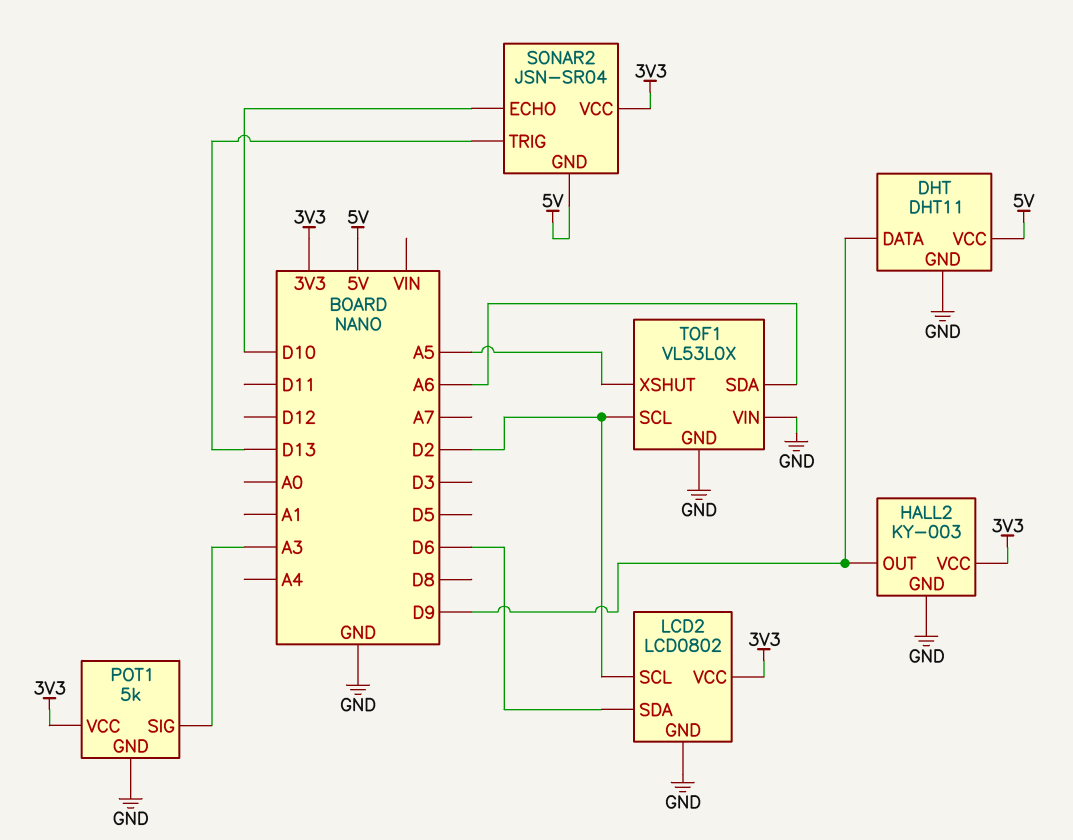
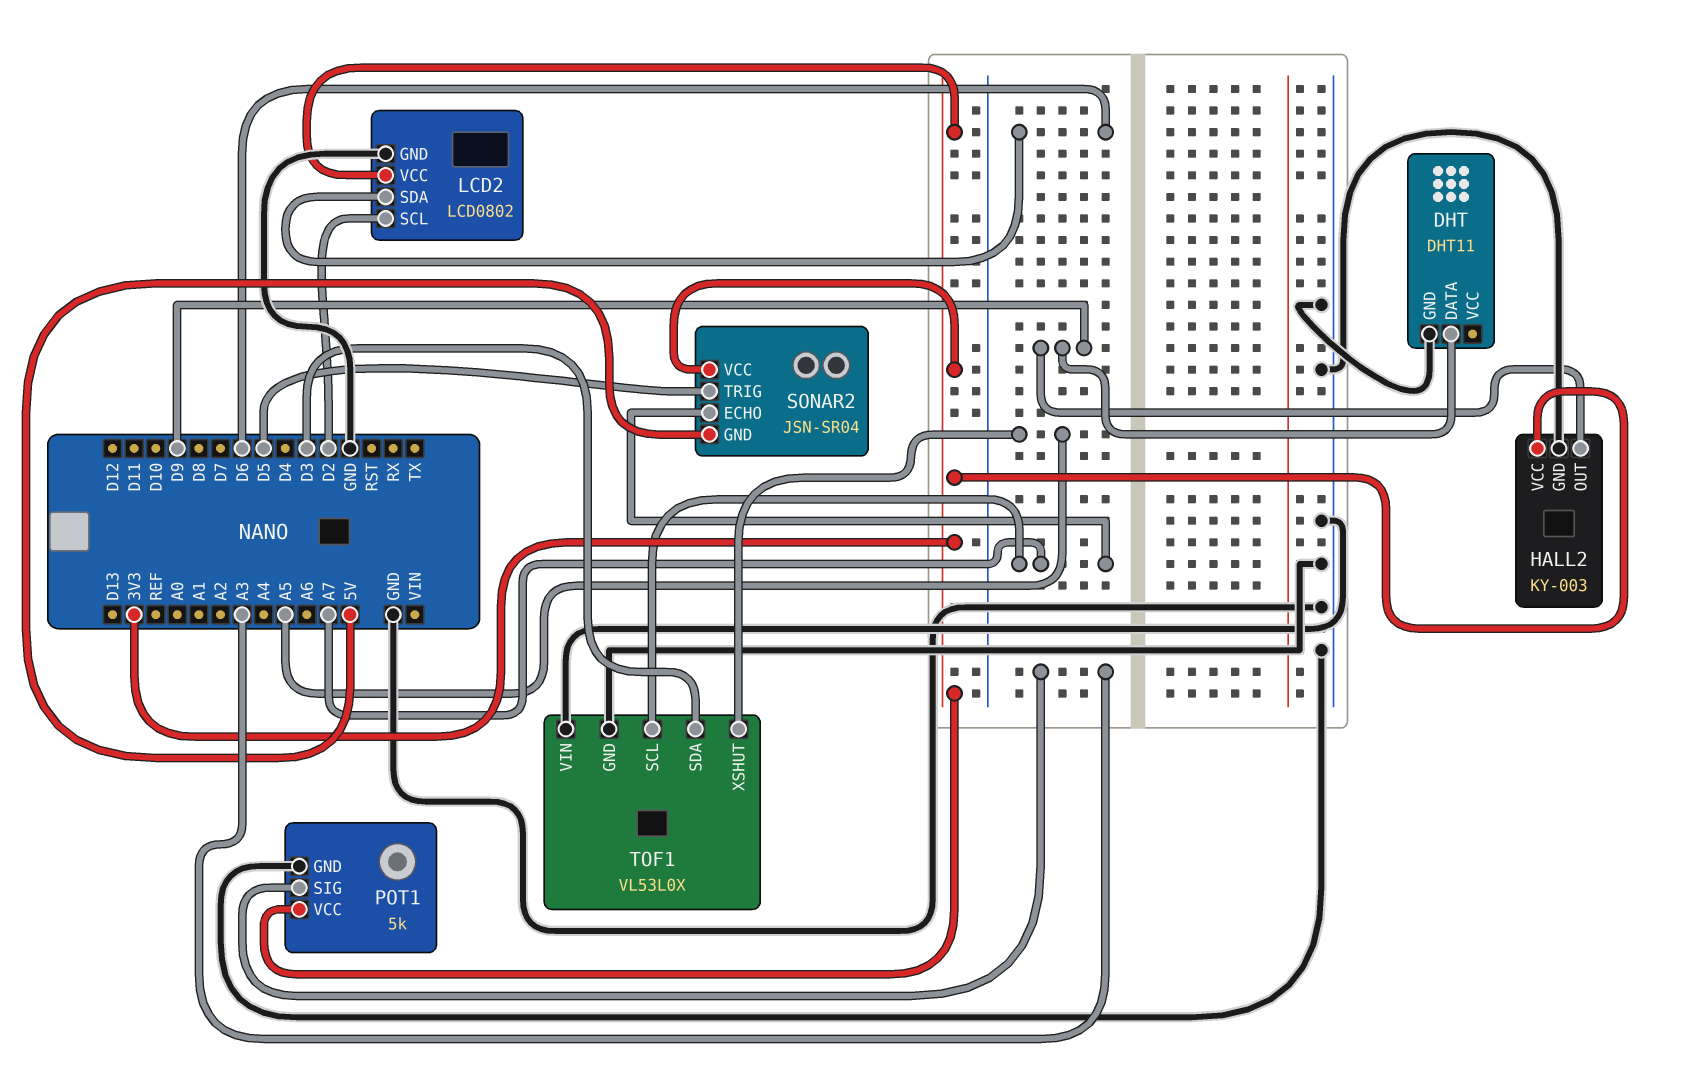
DHT pin VCC: 5V -> none
SONAR2 pin ECHO: D10 -> A7
SONAR2 pin TRIG: D13 -> D5
TOF1 pin SCL: D2 -> A7
TOF1 pin SDA: A6 -> D3

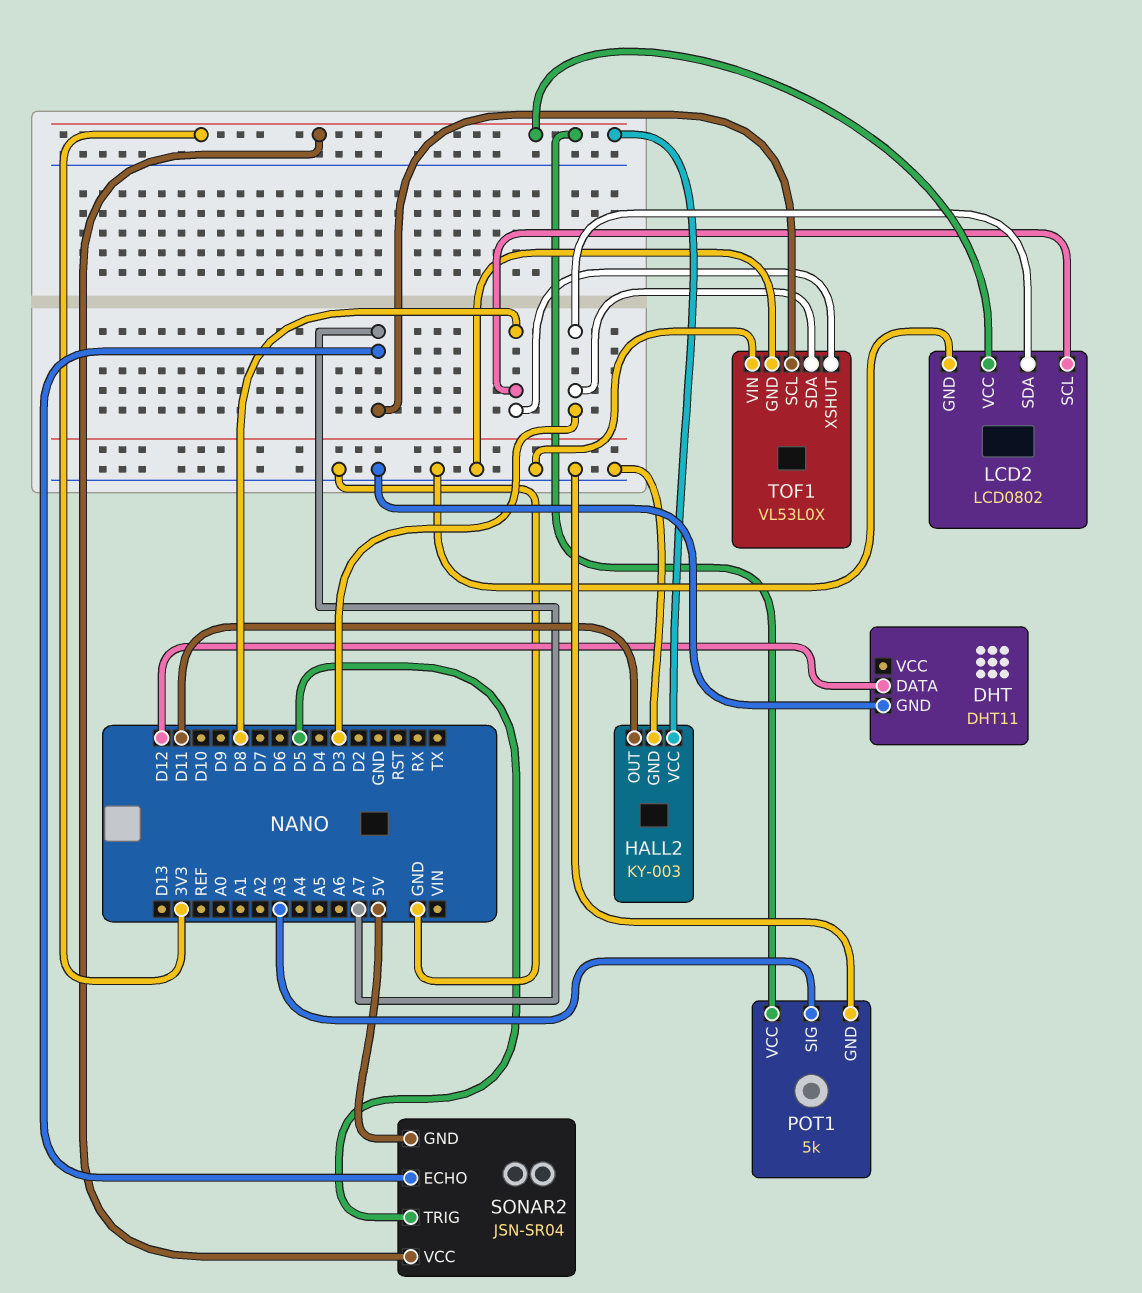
DHT pin DATA: D9 -> D12
HALL2 pin OUT: D9 -> D11
LCD2 pin SCL: D2 -> D8
LCD2 pin SDA: D6 -> D3
TOF1 pin XSHUT: A5 -> D8

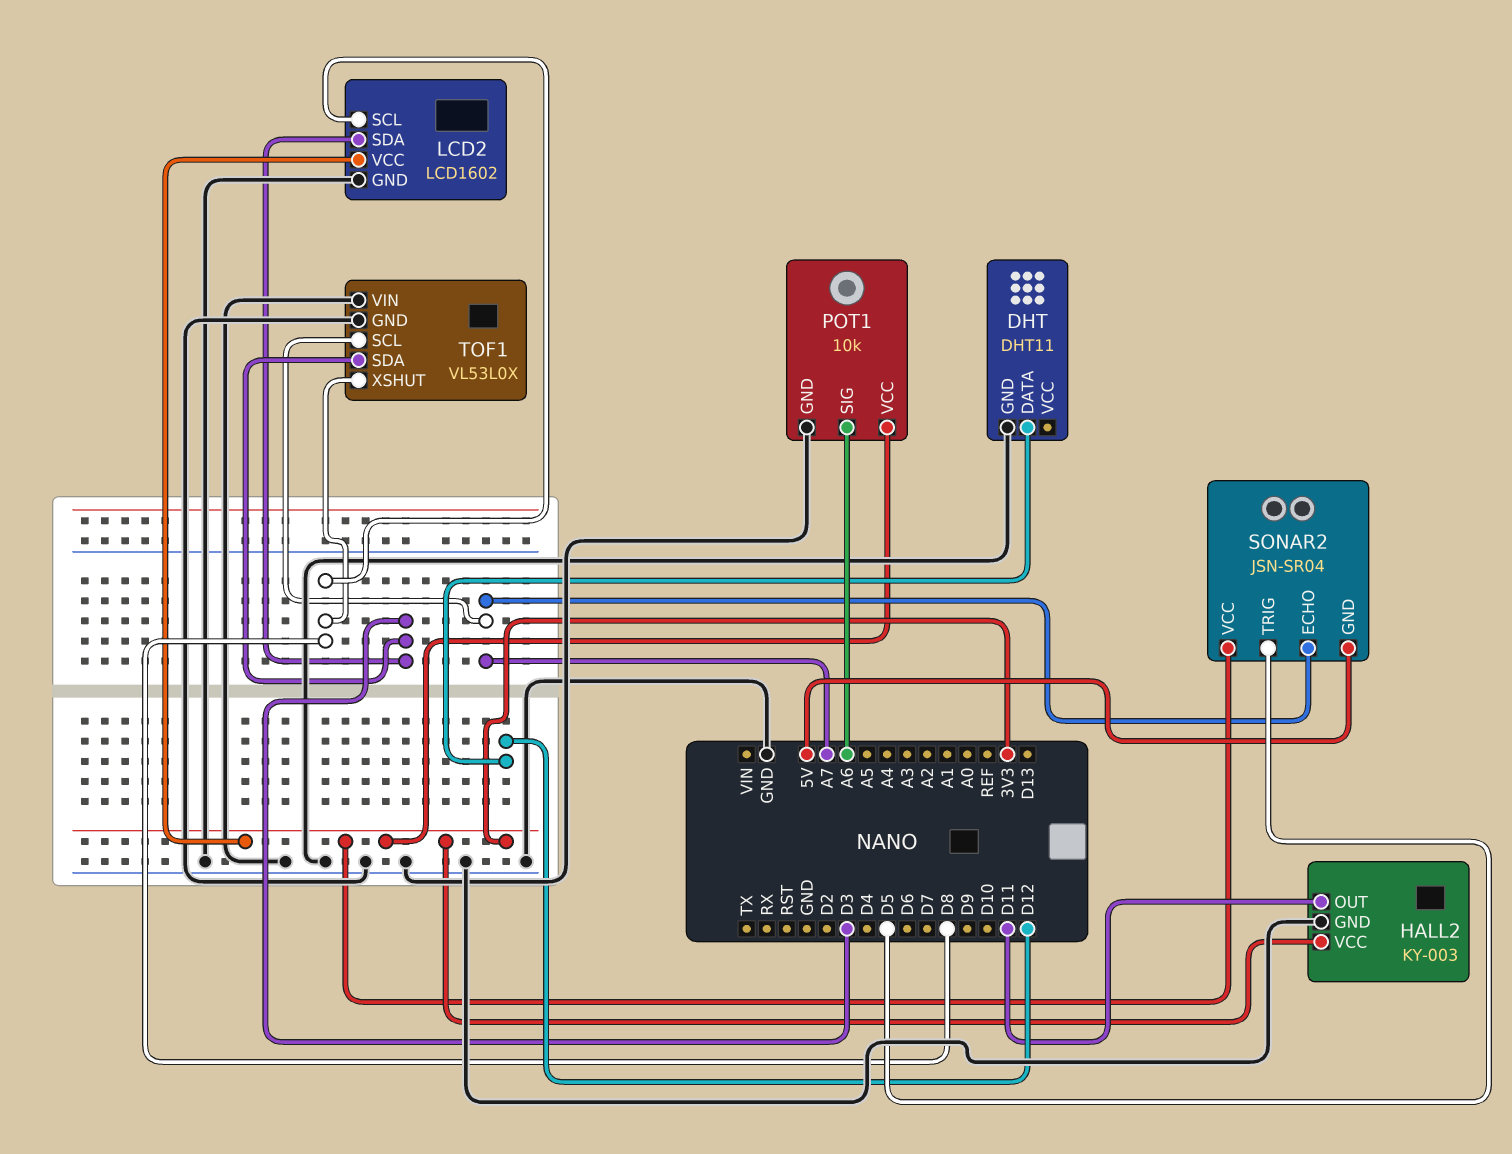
LCD2: LCD0802 -> LCD1602
POT1: 5k -> 10k
POT1 pin SIG: A3 -> A6

